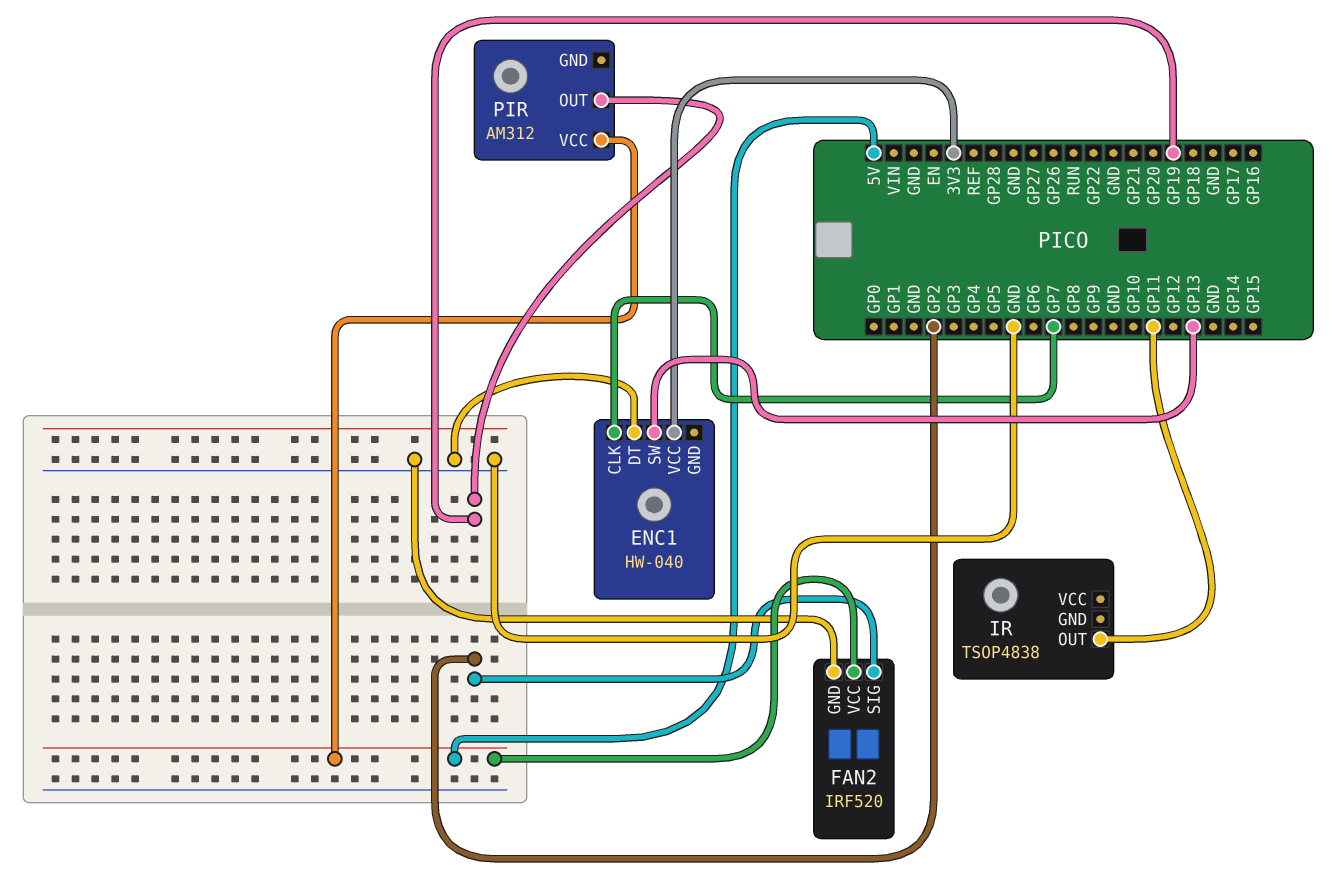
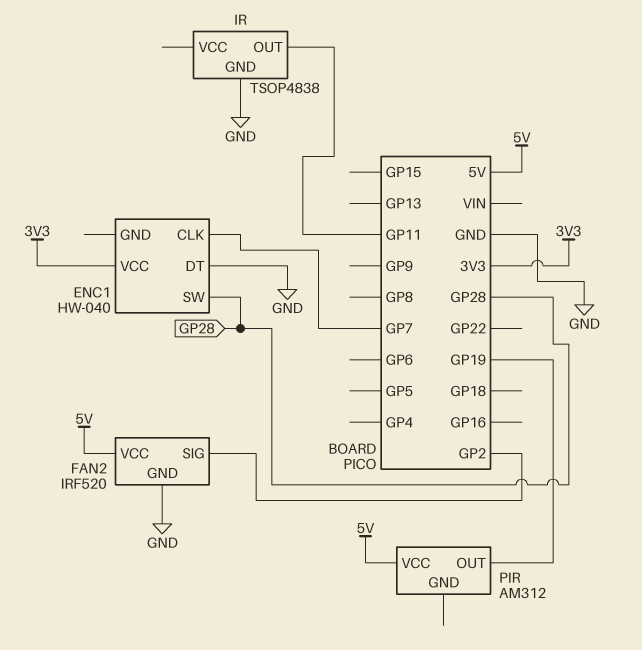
ENC1 pin SW: GP13 -> GP28
IR pin GND: none -> GND

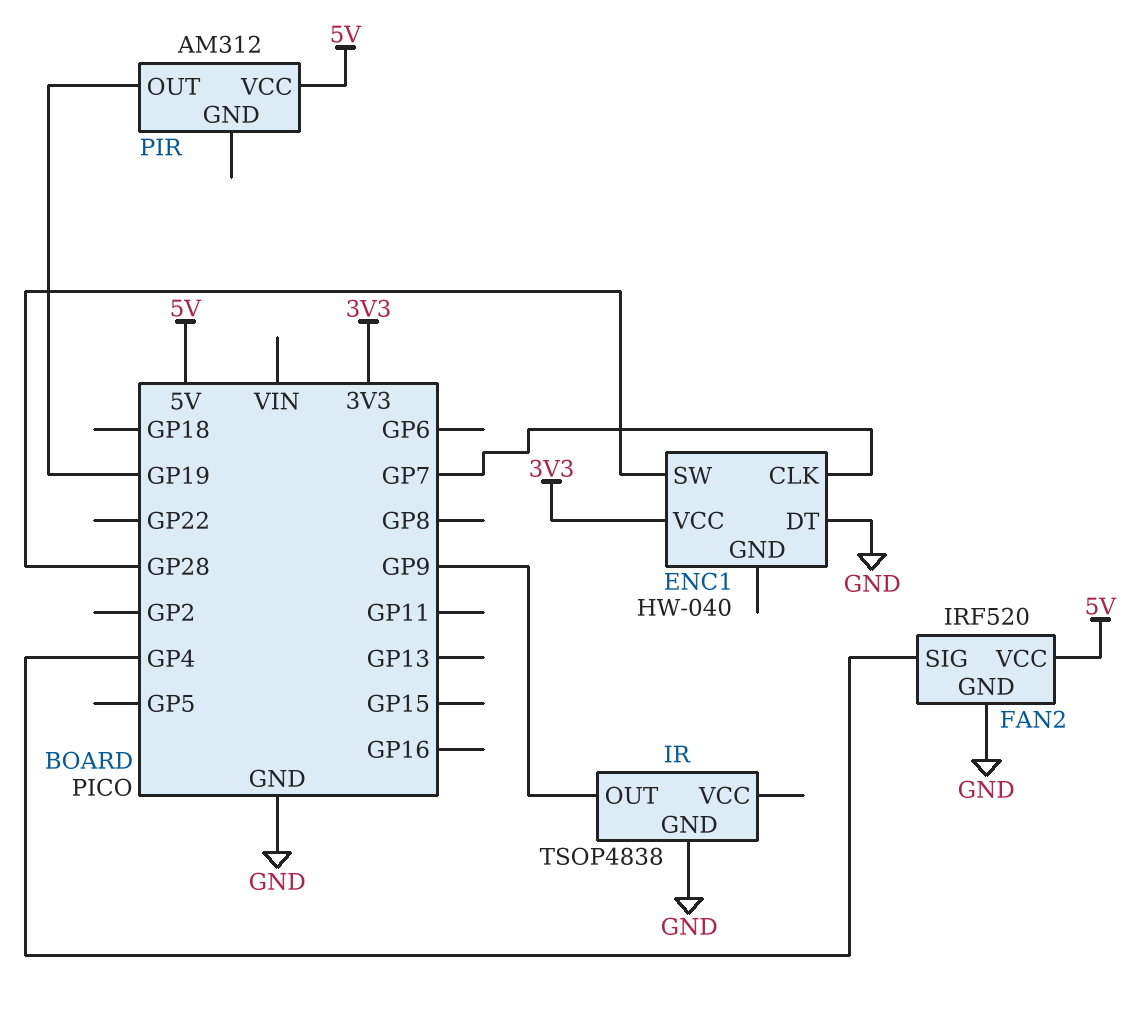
FAN2 pin SIG: GP2 -> GP4
IR pin OUT: GP11 -> GP9

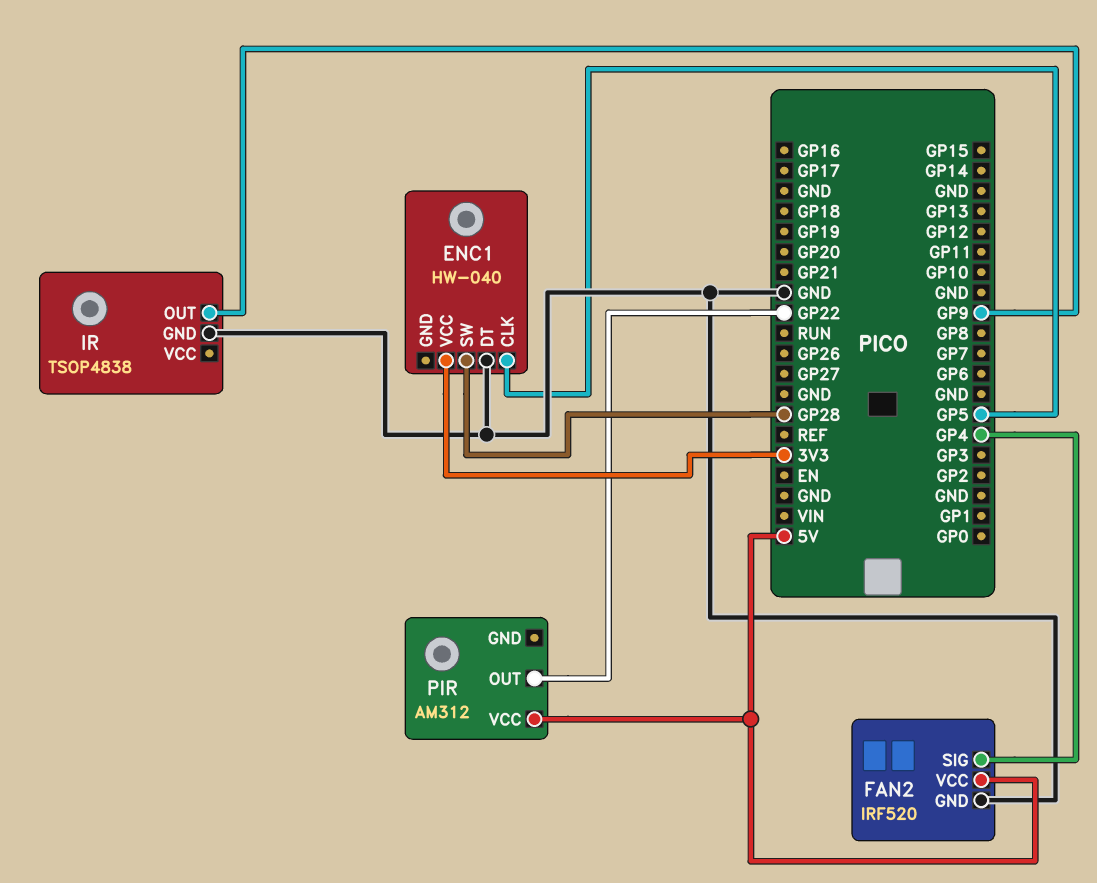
ENC1 pin CLK: GP7 -> GP5
PIR pin OUT: GP19 -> GP22

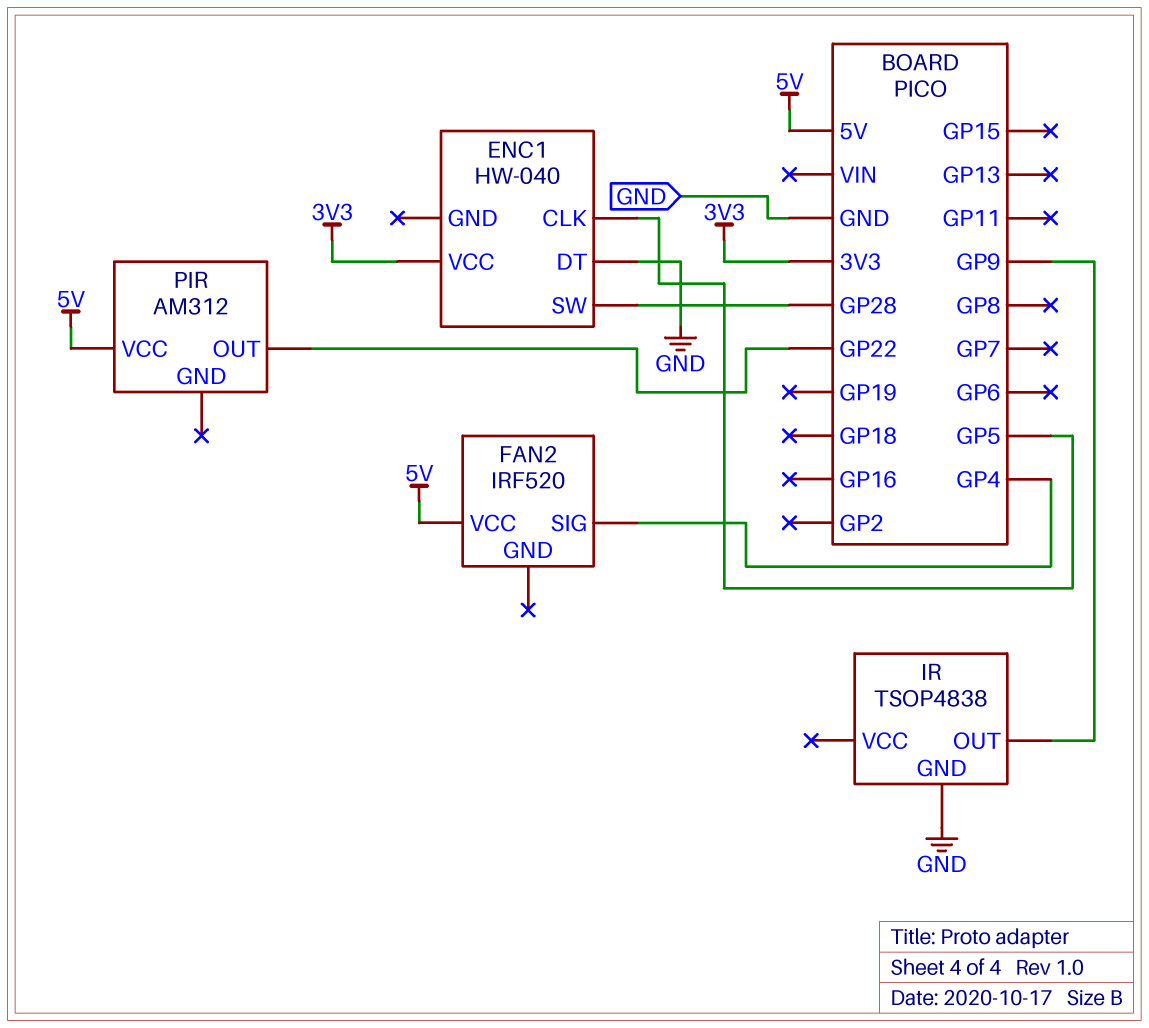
FAN2 pin GND: GND -> none

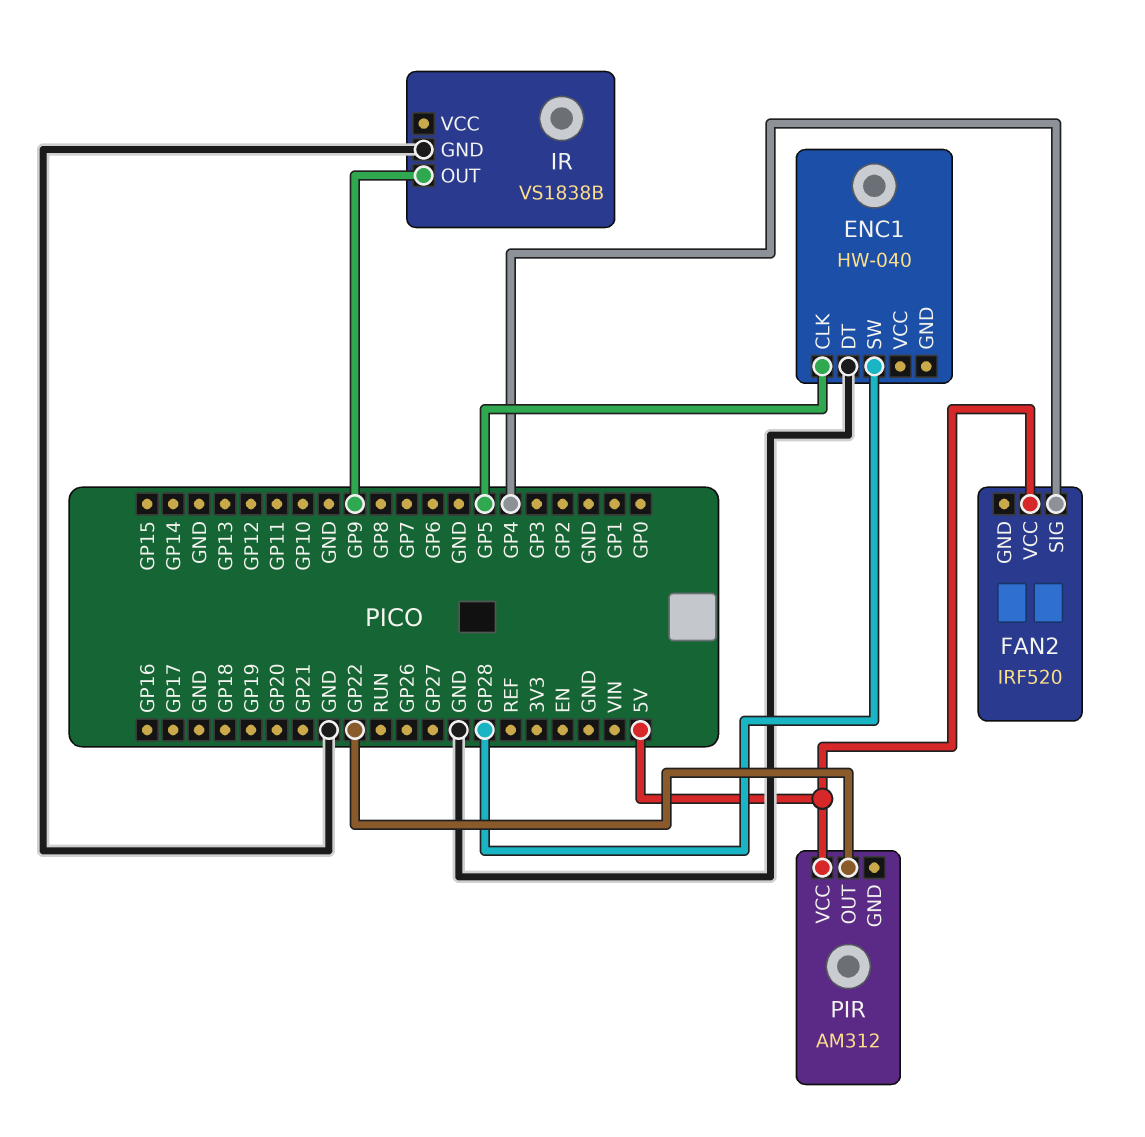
ENC1 pin VCC: 3V3 -> none
IR: TSOP4838 -> VS1838B

